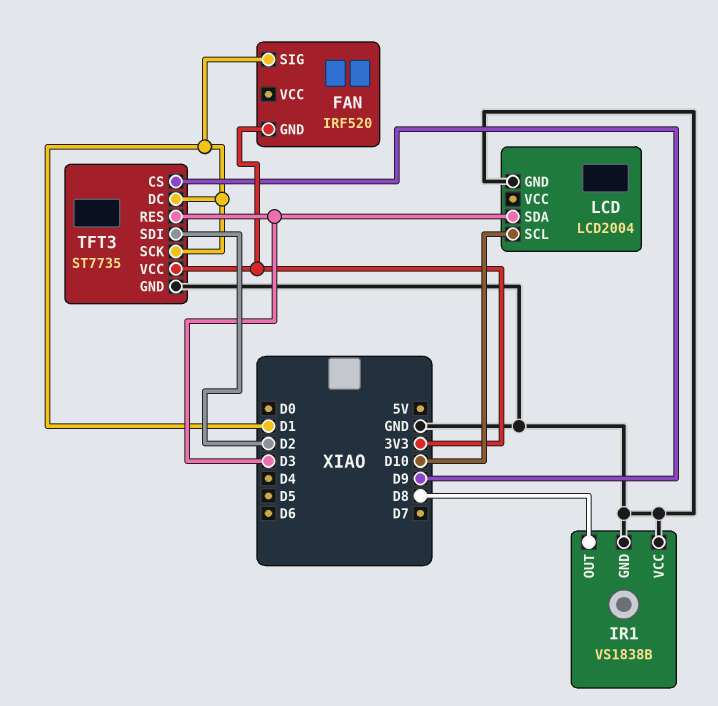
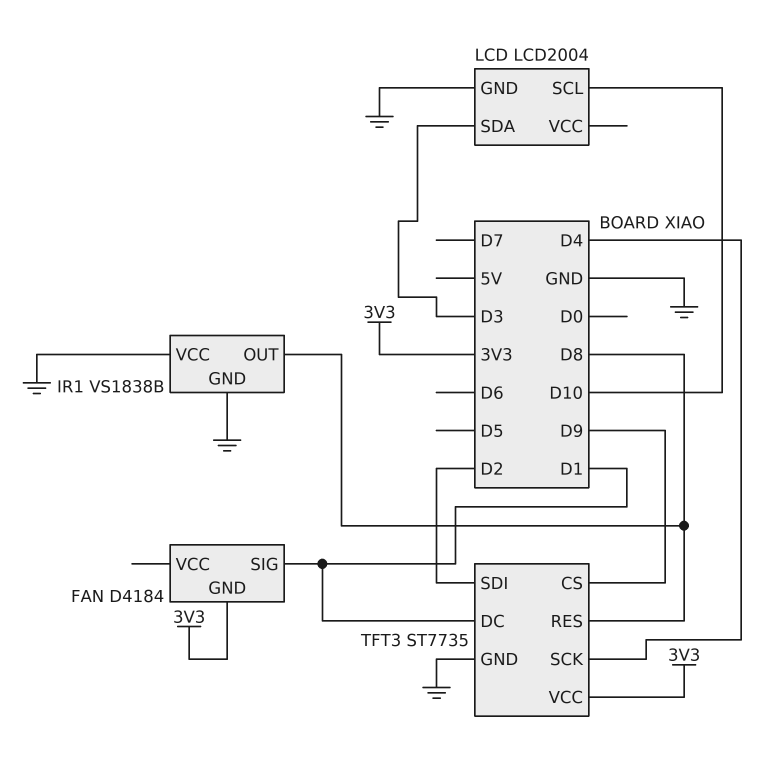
FAN: IRF520 -> D4184
TFT3 pin RES: D3 -> D8
TFT3 pin SCK: D1 -> D4

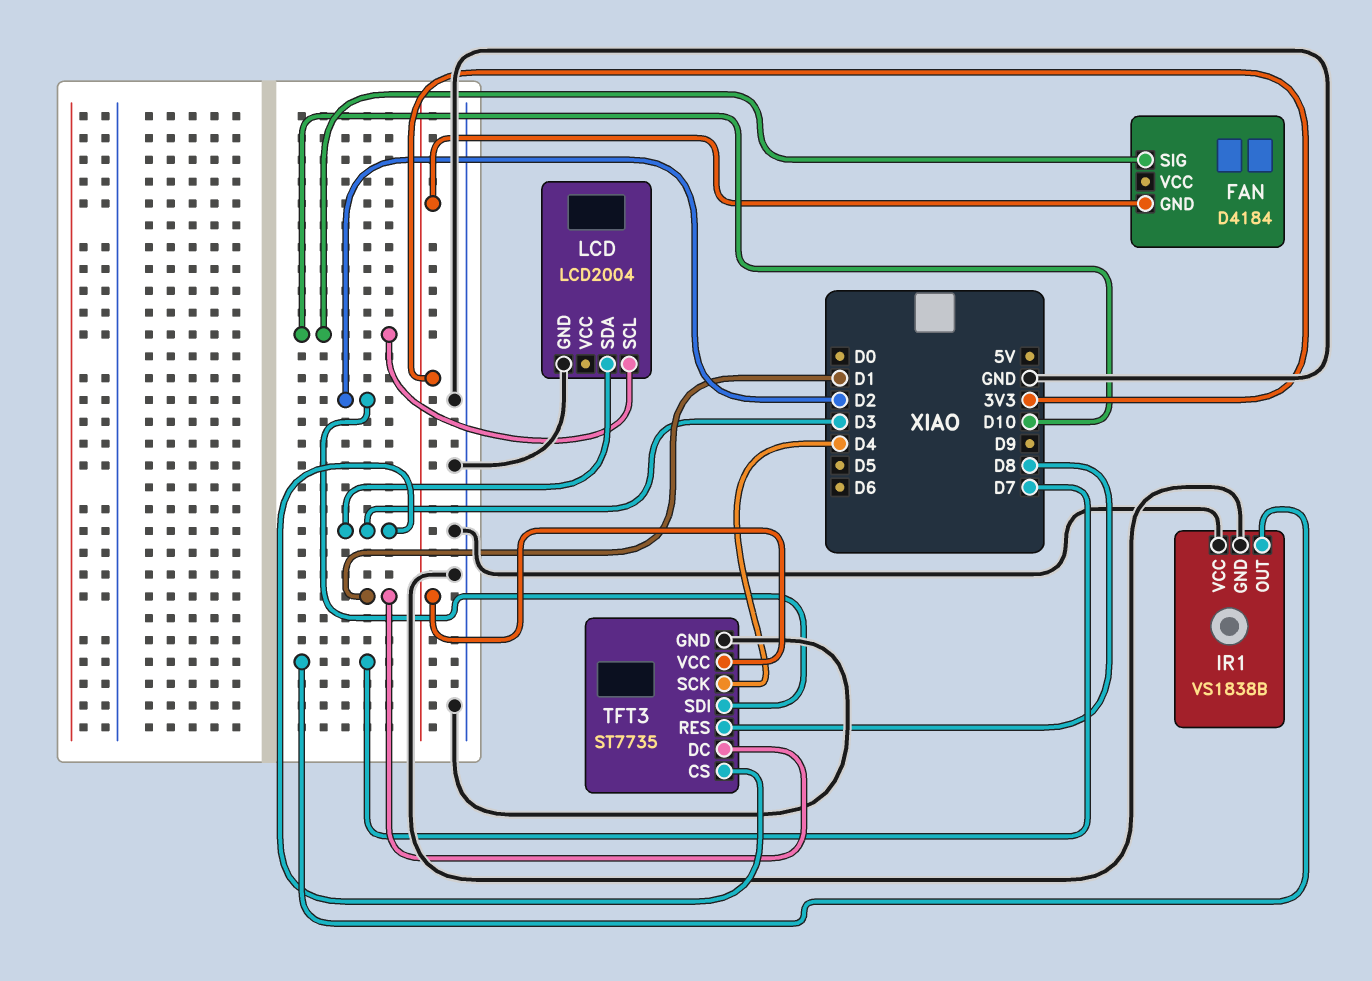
FAN pin SIG: D1 -> D10
IR1 pin OUT: D8 -> D7
TFT3 pin CS: D9 -> D3

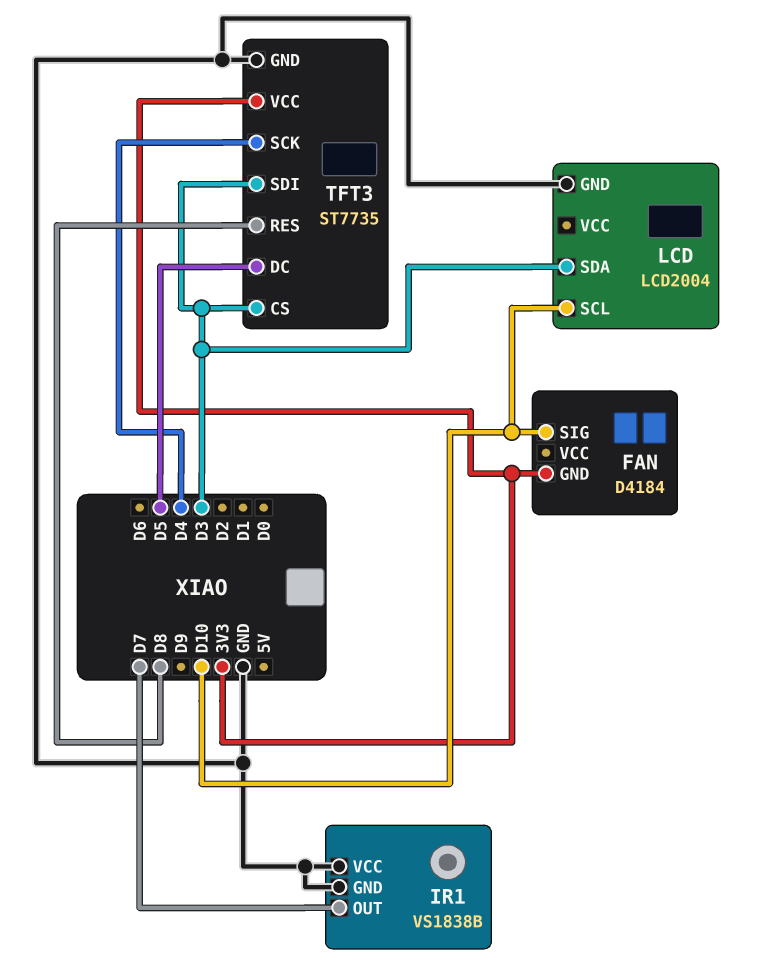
TFT3 pin DC: D1 -> D5
TFT3 pin SDI: D2 -> D3

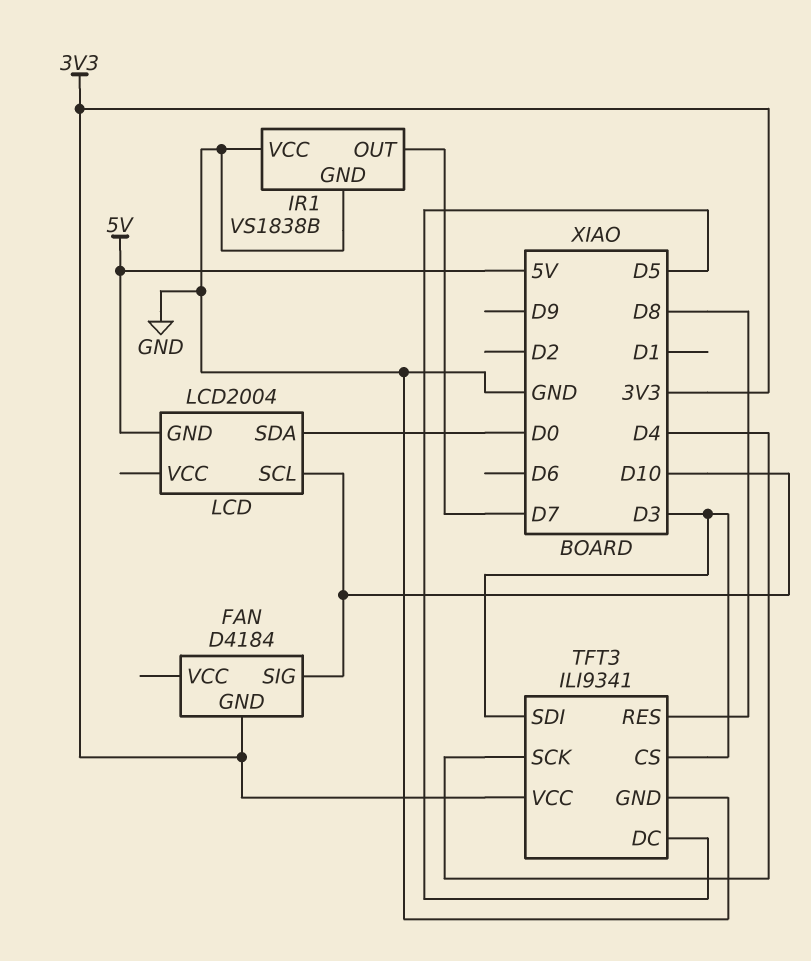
LCD pin GND: GND -> 5V
LCD pin SDA: D3 -> D0
TFT3: ST7735 -> ILI9341

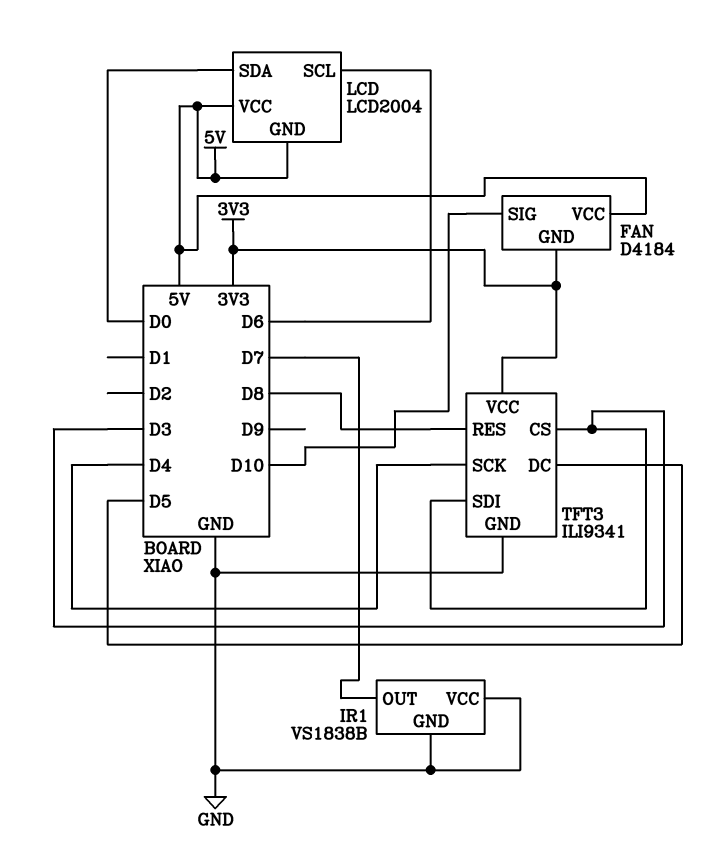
FAN pin VCC: none -> 5V
LCD pin SCL: D10 -> D6
LCD pin VCC: none -> 5V

